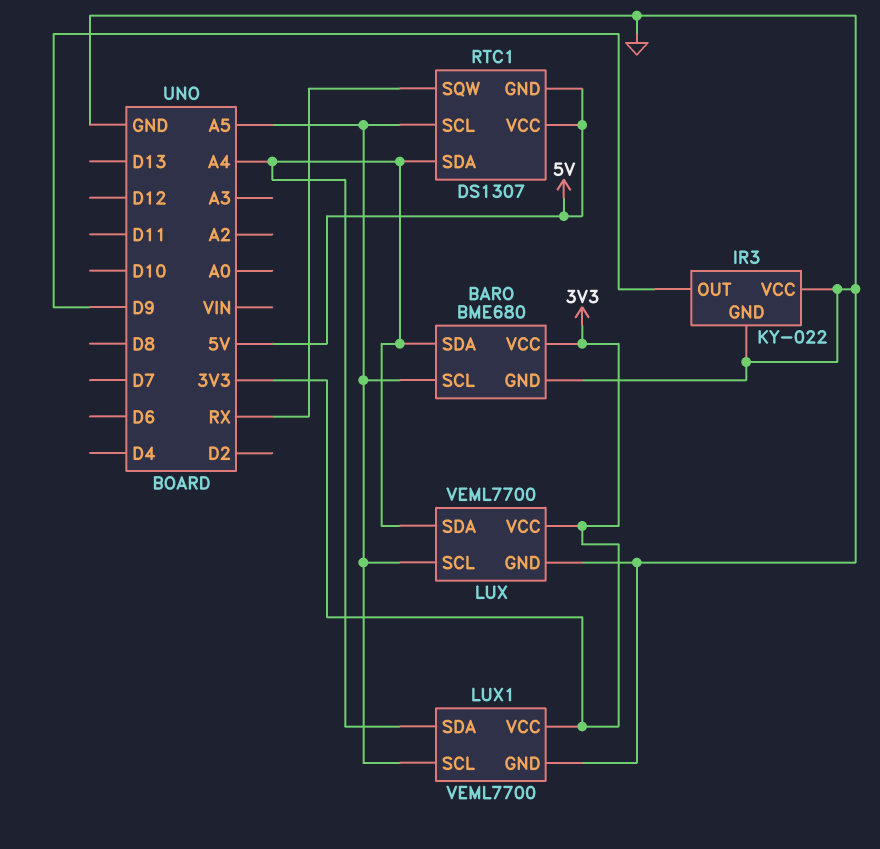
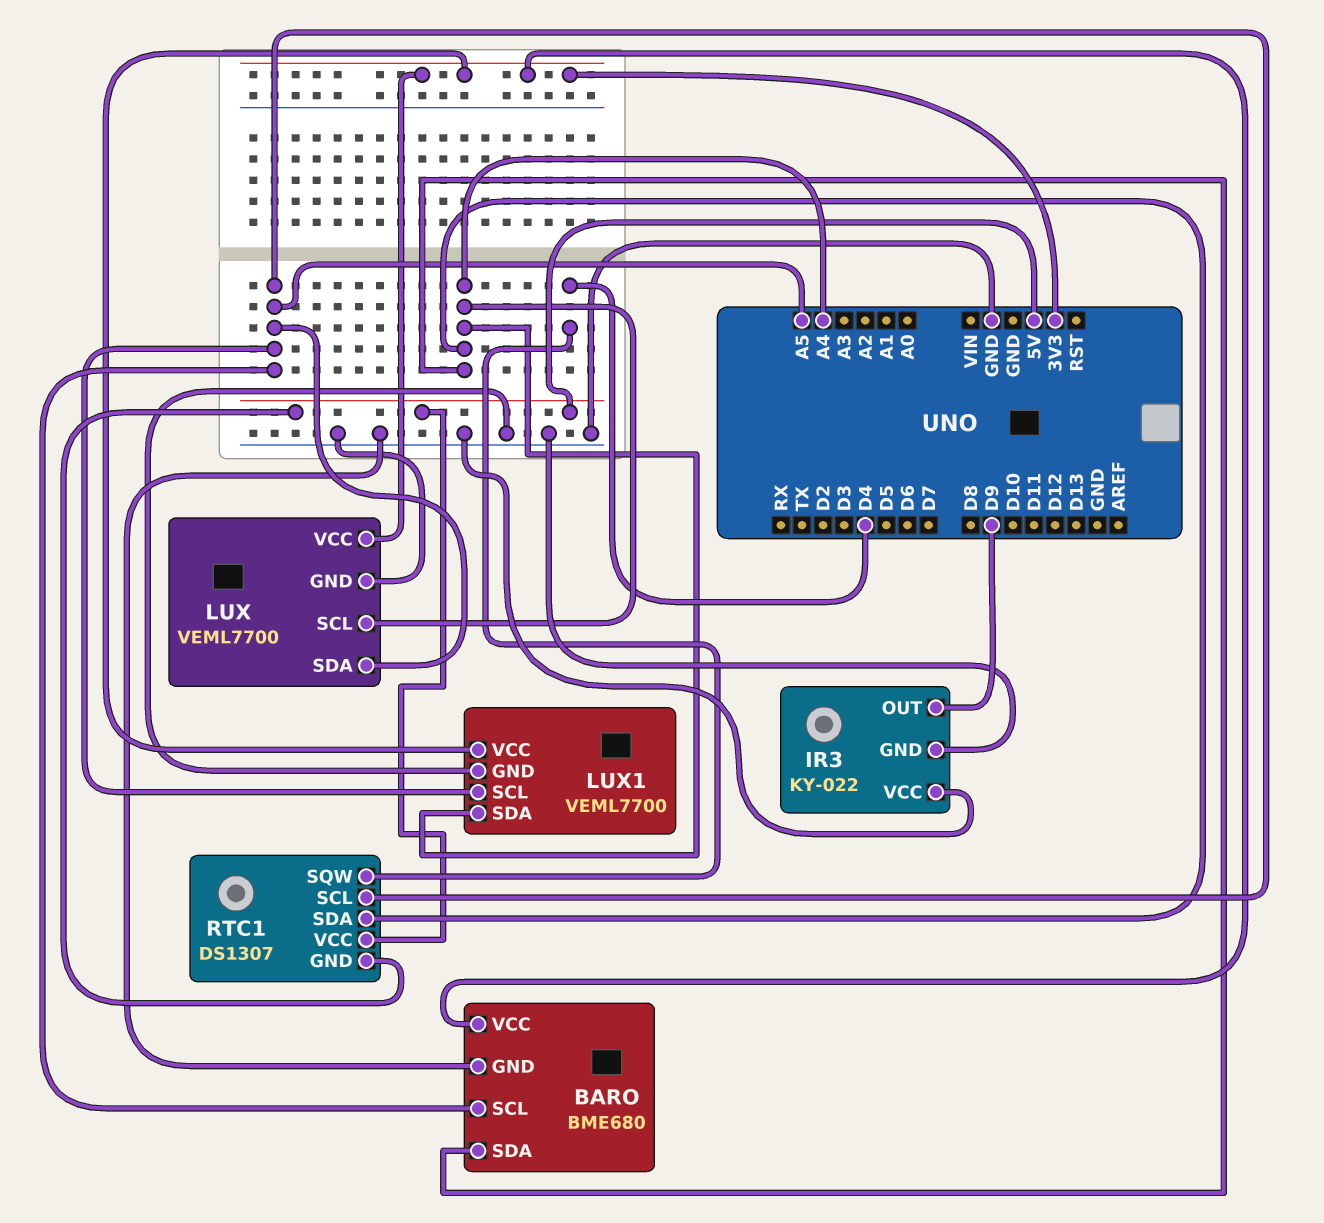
LUX pin SCL: A5 -> A4
LUX pin SDA: A4 -> A5
RTC1 pin SQW: RX -> D4

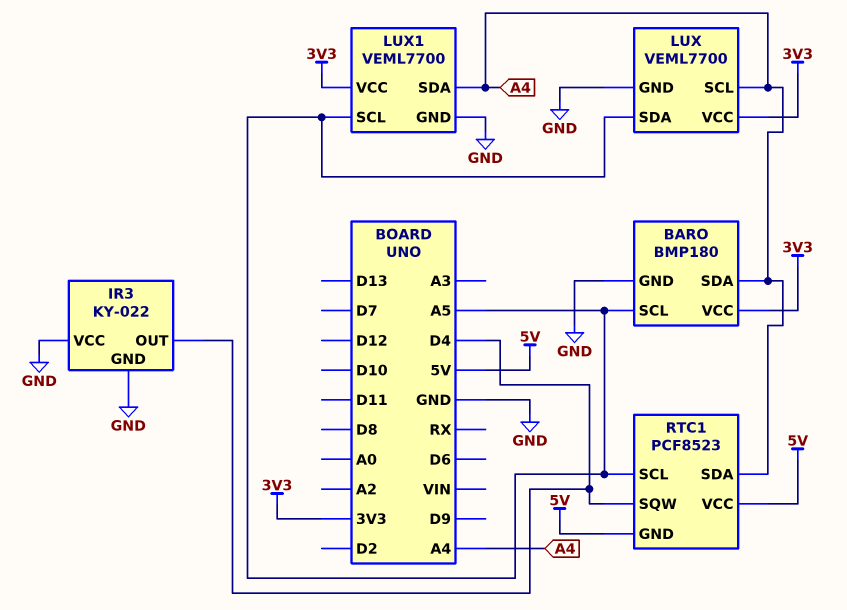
BARO: BME680 -> BMP180
IR3 pin OUT: D9 -> D4
RTC1: DS1307 -> PCF8523

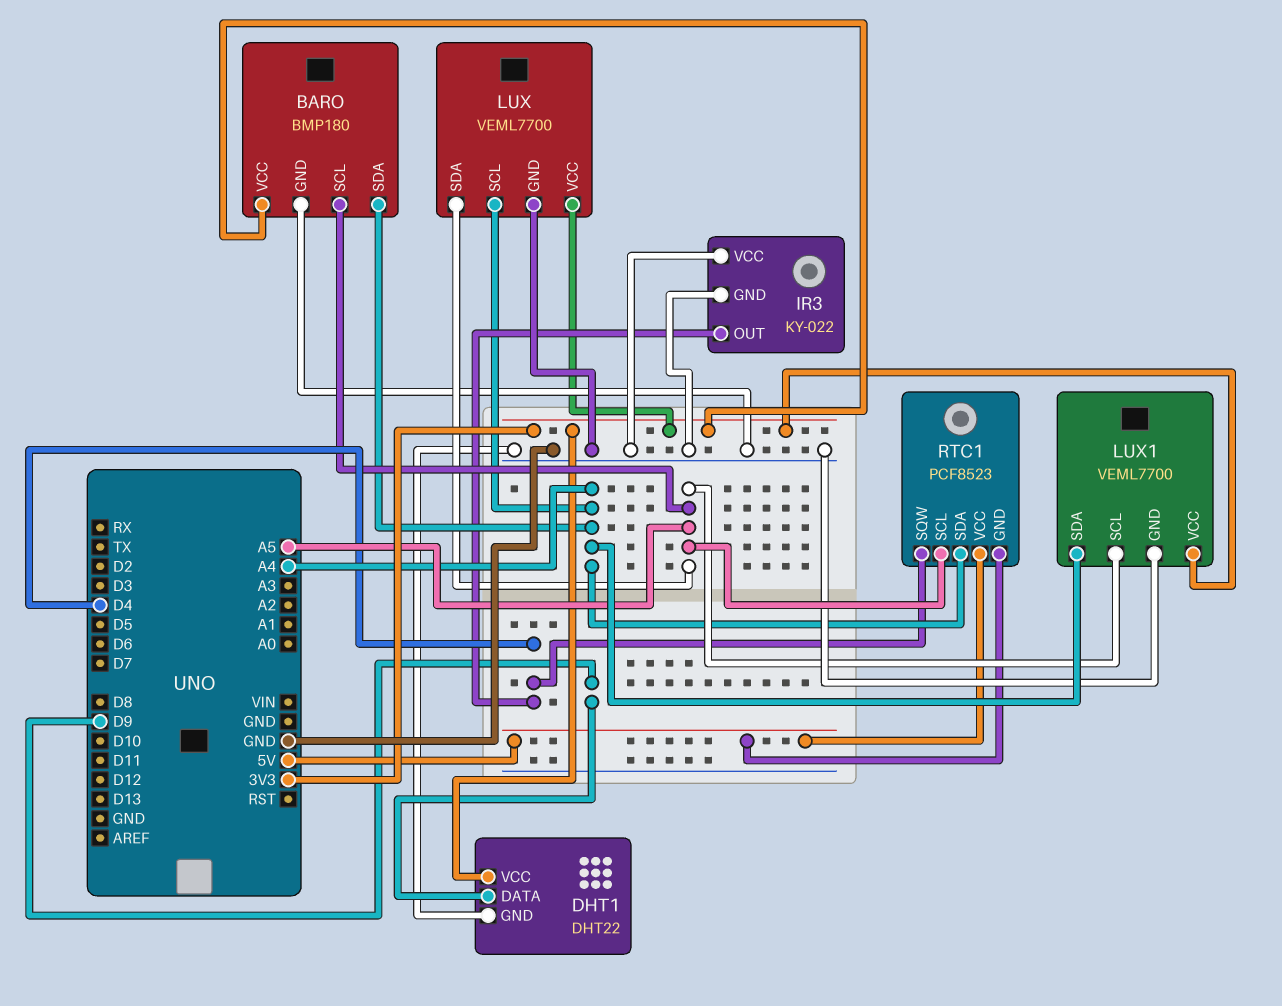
DHT1: none -> DHT22
DHT1 pin DATA: none -> D9
DHT1 pin GND: none -> GND
DHT1 pin VCC: none -> 3V3

